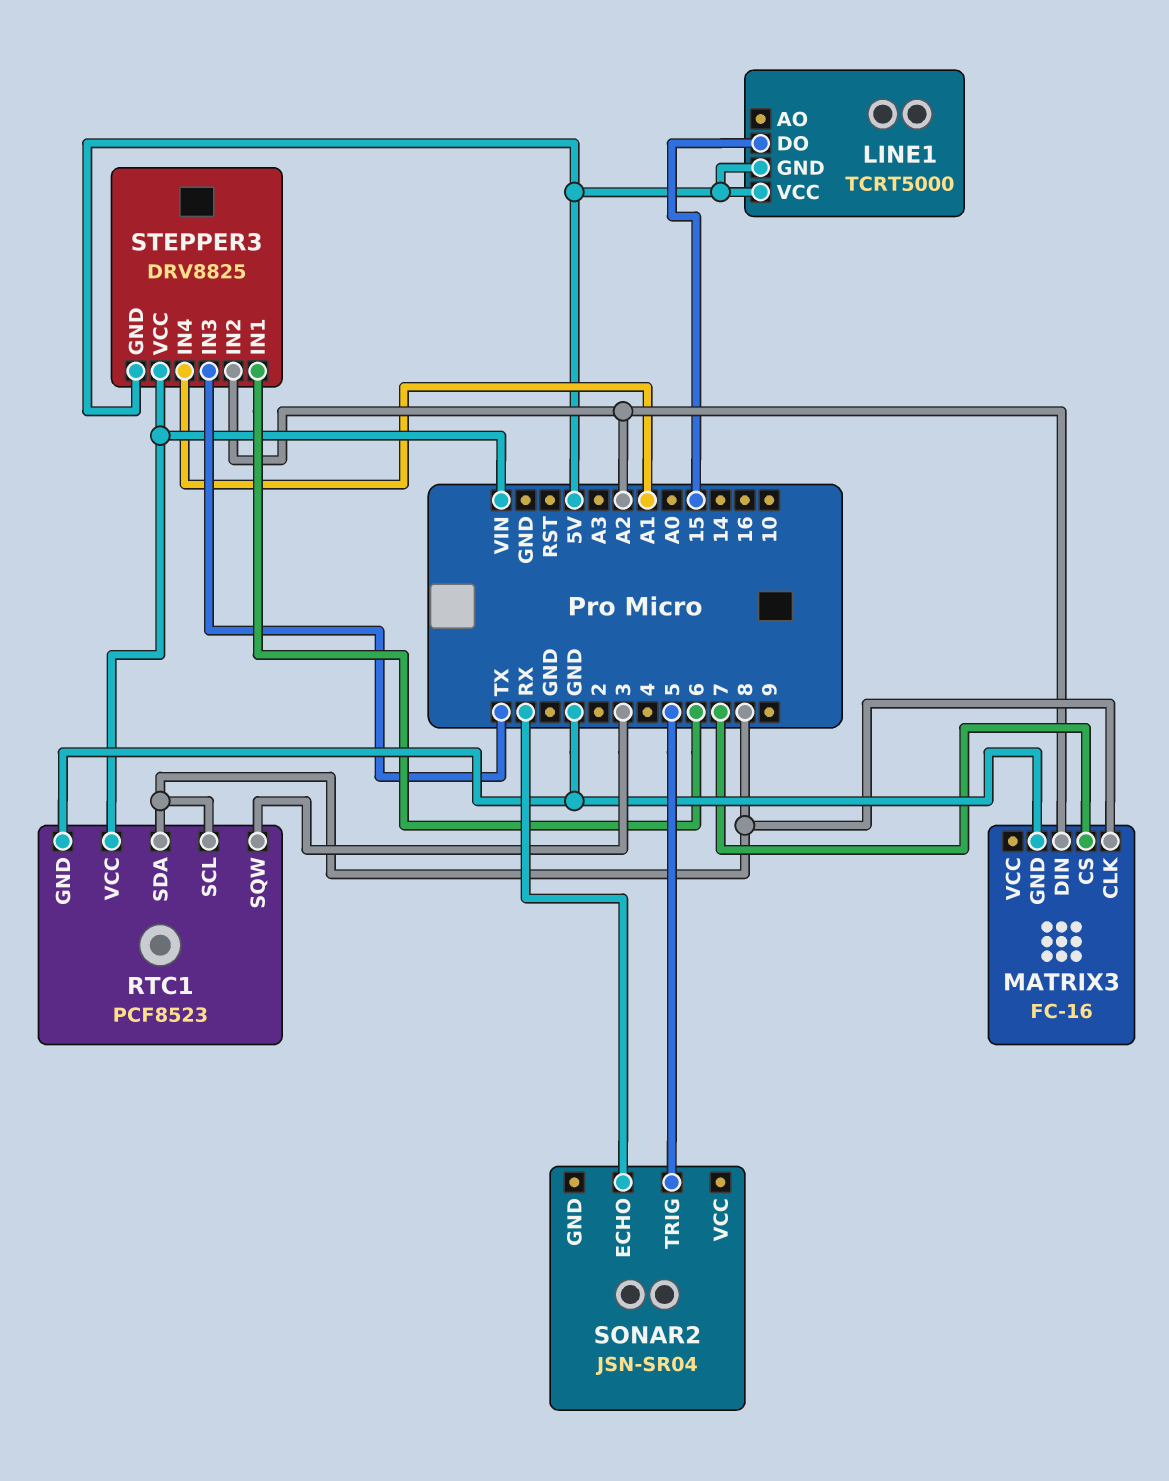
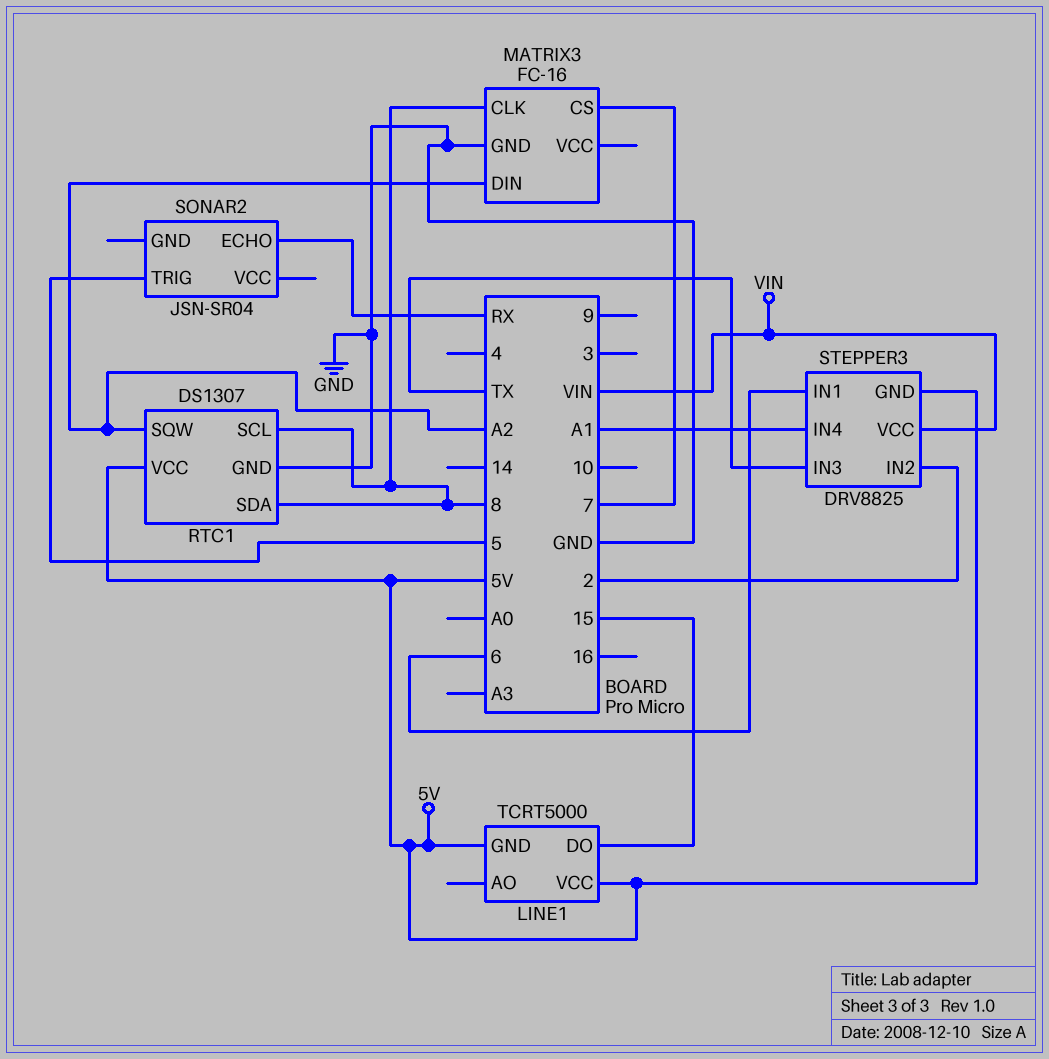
RTC1: PCF8523 -> DS1307
RTC1 pin SQW: 3 -> A2
RTC1 pin VCC: VIN -> 5V
STEPPER3 pin IN2: A2 -> 2

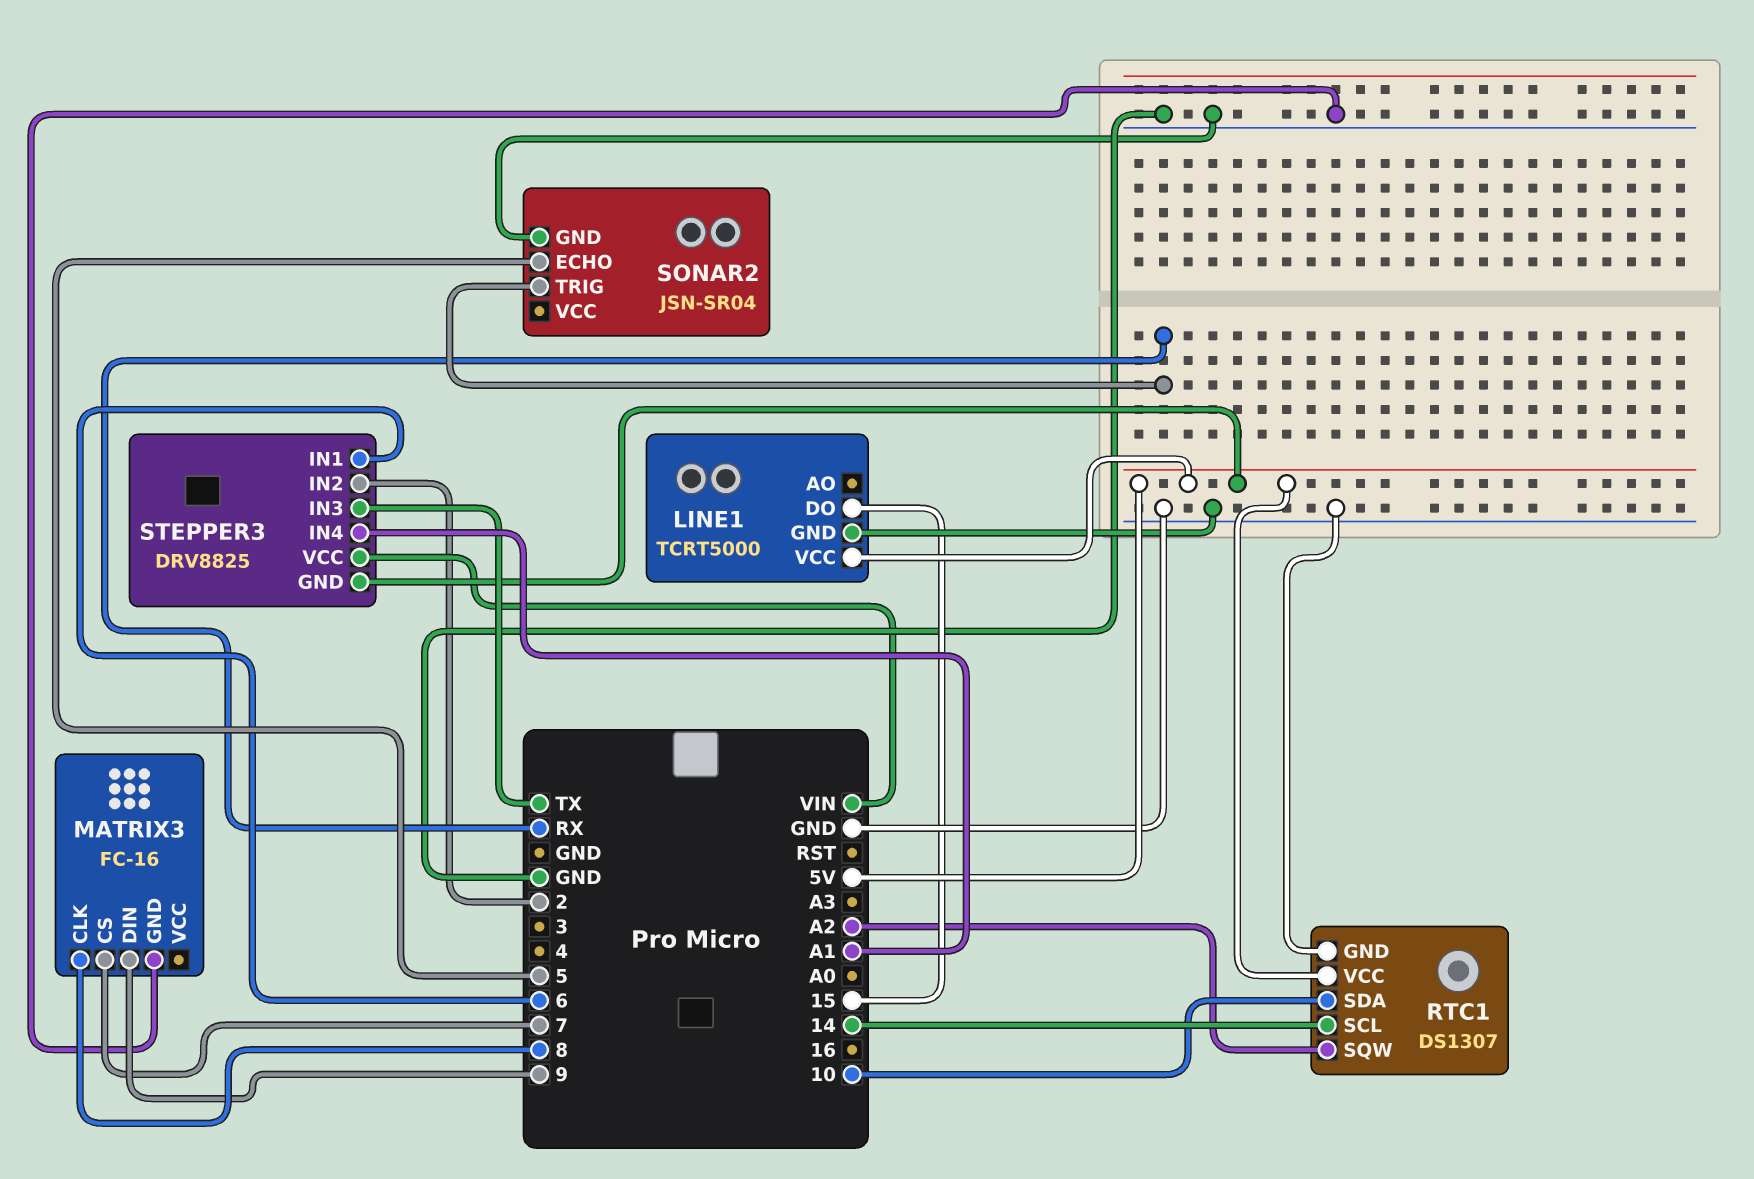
LINE1 pin GND: 5V -> GND
MATRIX3 pin DIN: A2 -> 9
RTC1 pin SCL: 8 -> 14
RTC1 pin SDA: 8 -> 10
SONAR2 pin ECHO: RX -> 5
SONAR2 pin GND: none -> GND
SONAR2 pin TRIG: 5 -> RX

